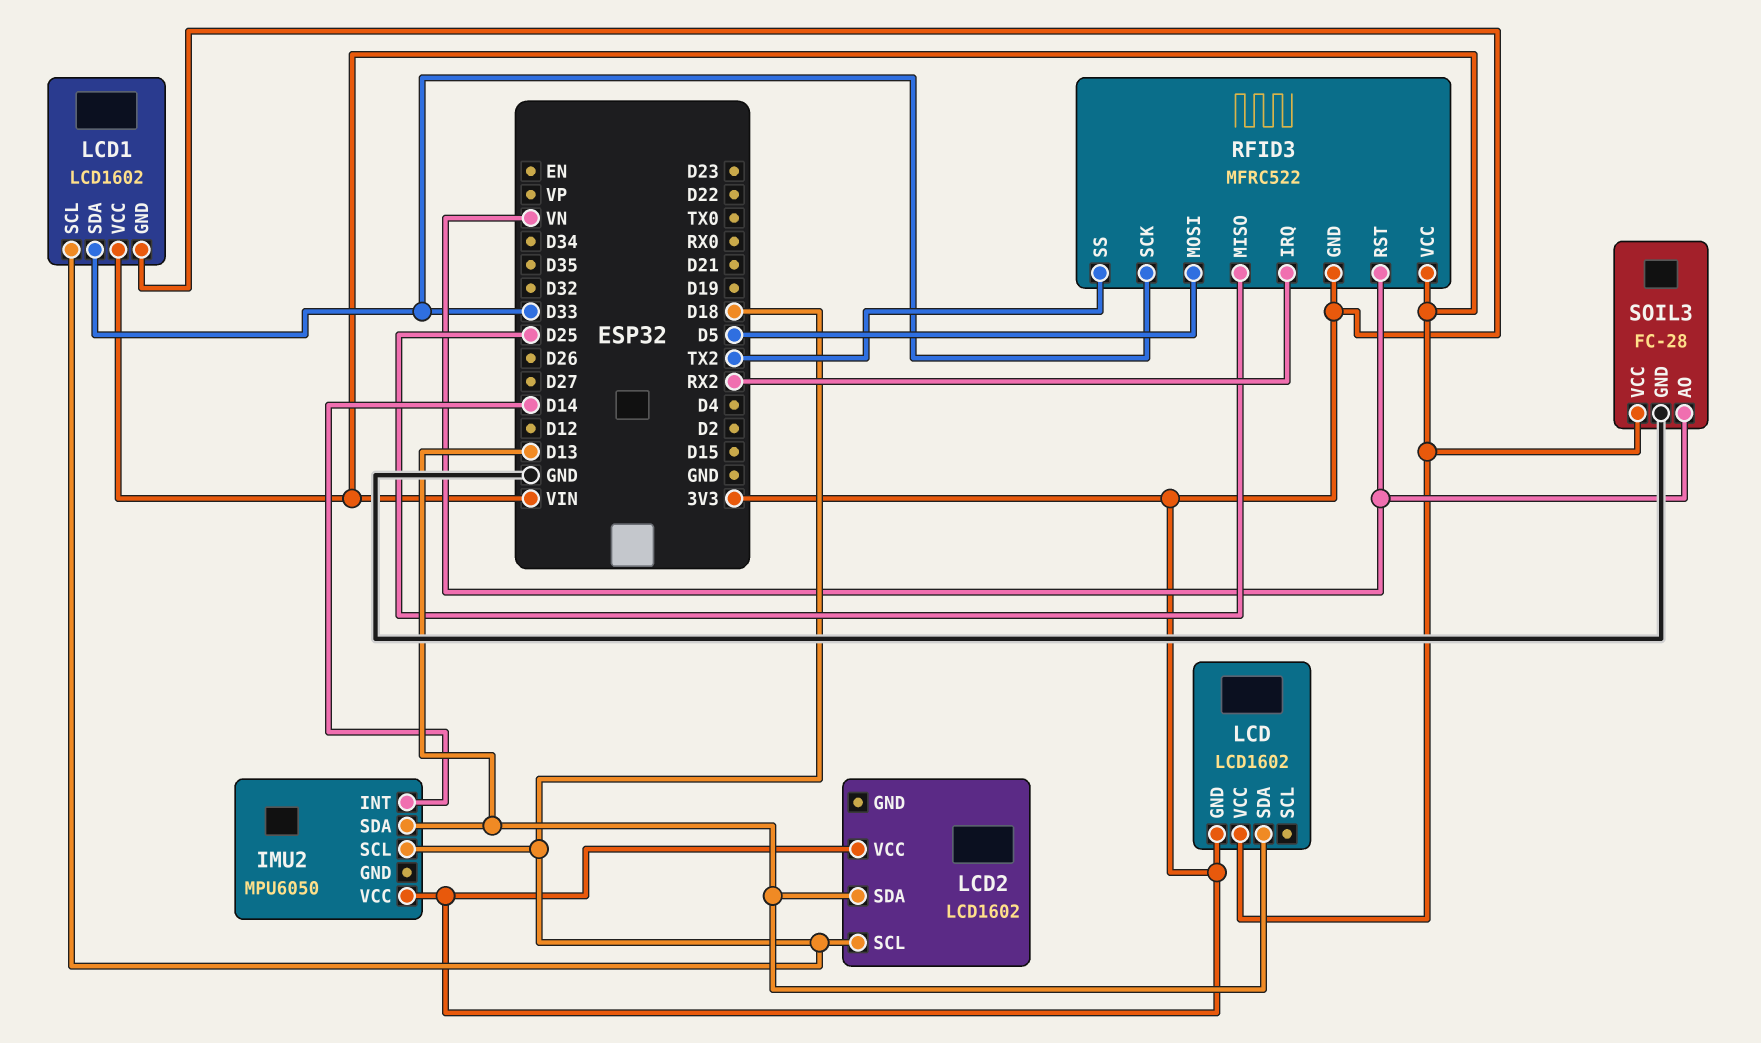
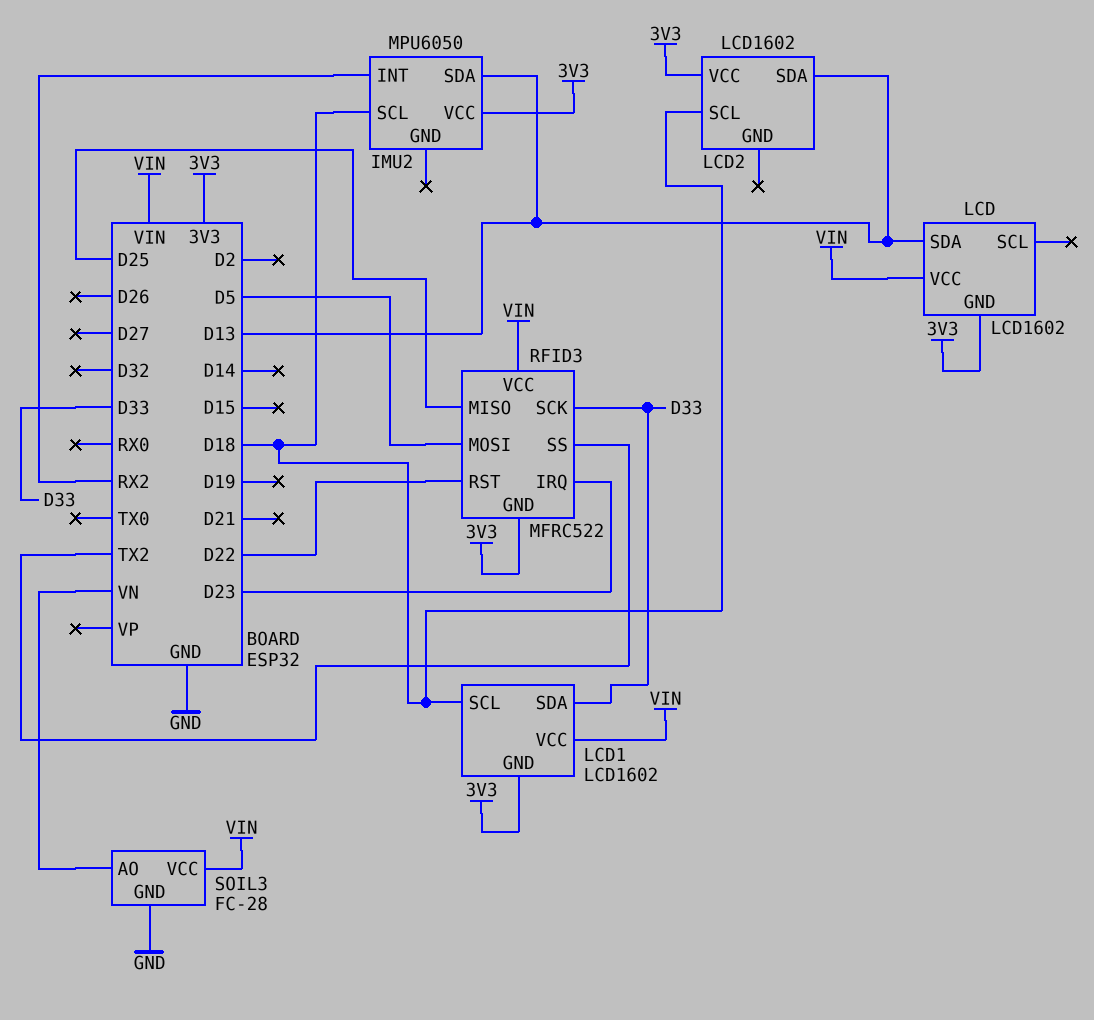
IMU2 pin INT: D14 -> RX2
RFID3 pin IRQ: RX2 -> D23
RFID3 pin RST: VN -> D22

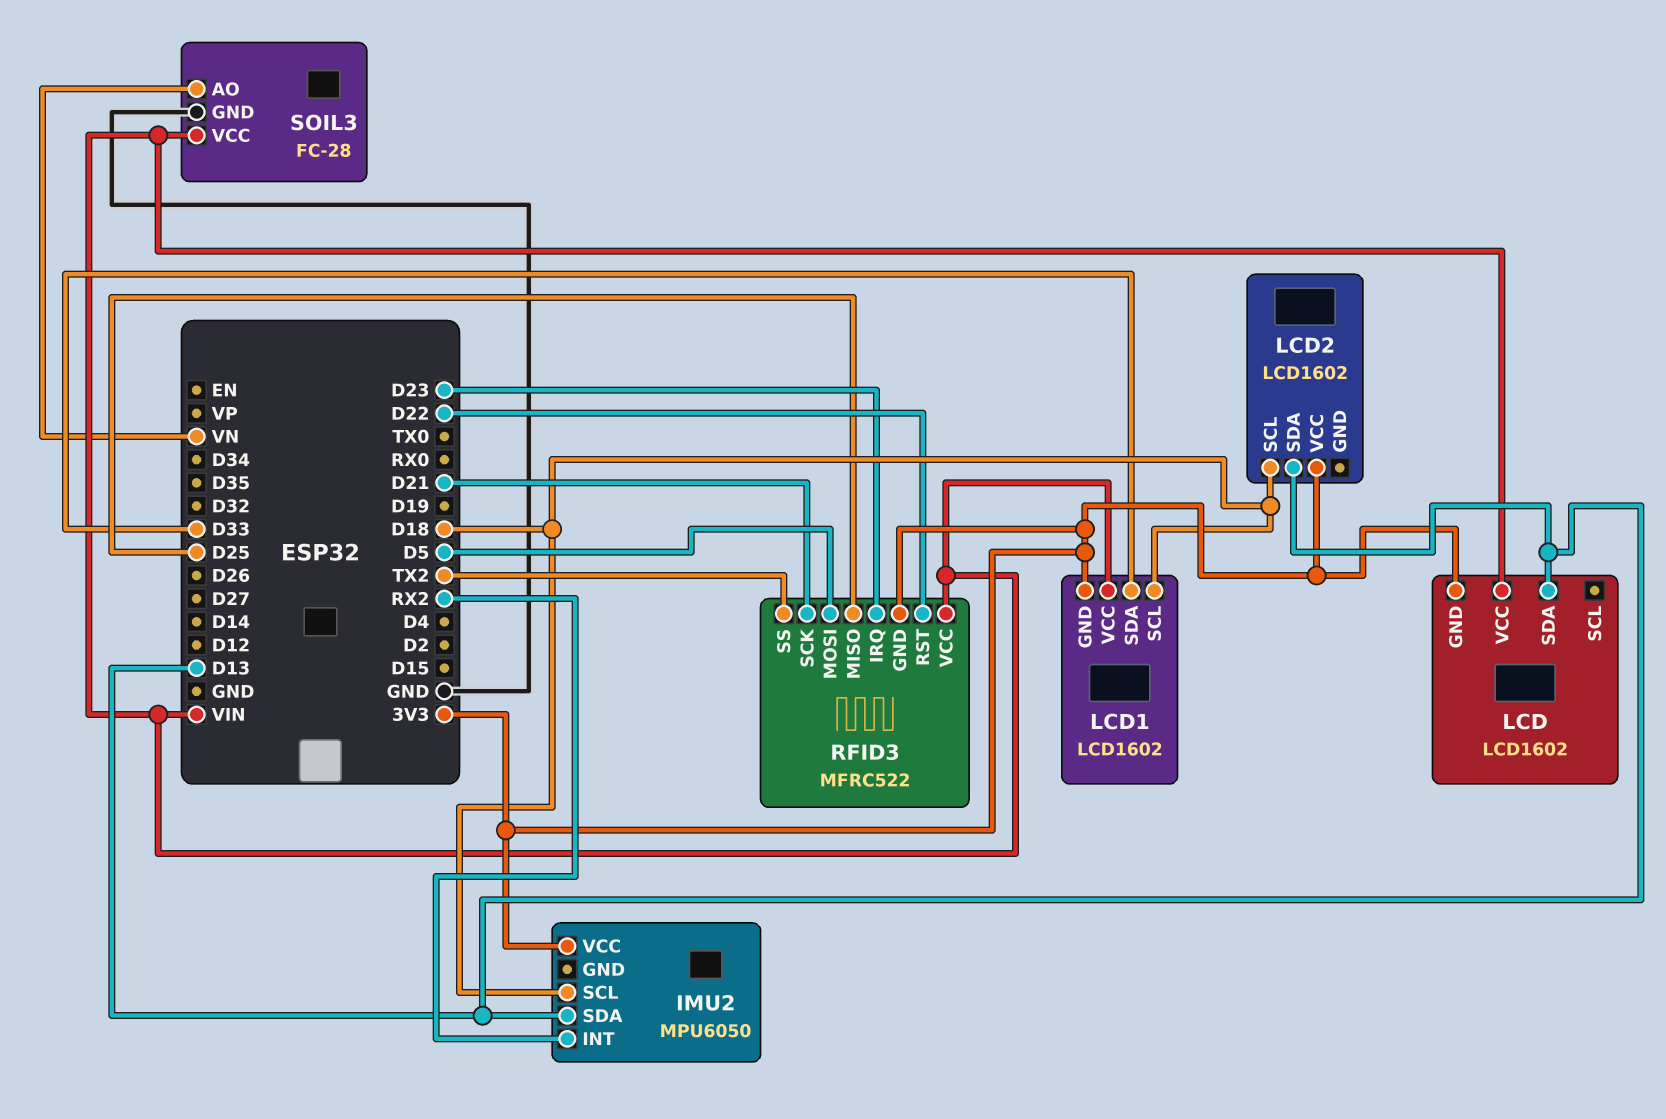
RFID3 pin SCK: D33 -> D21

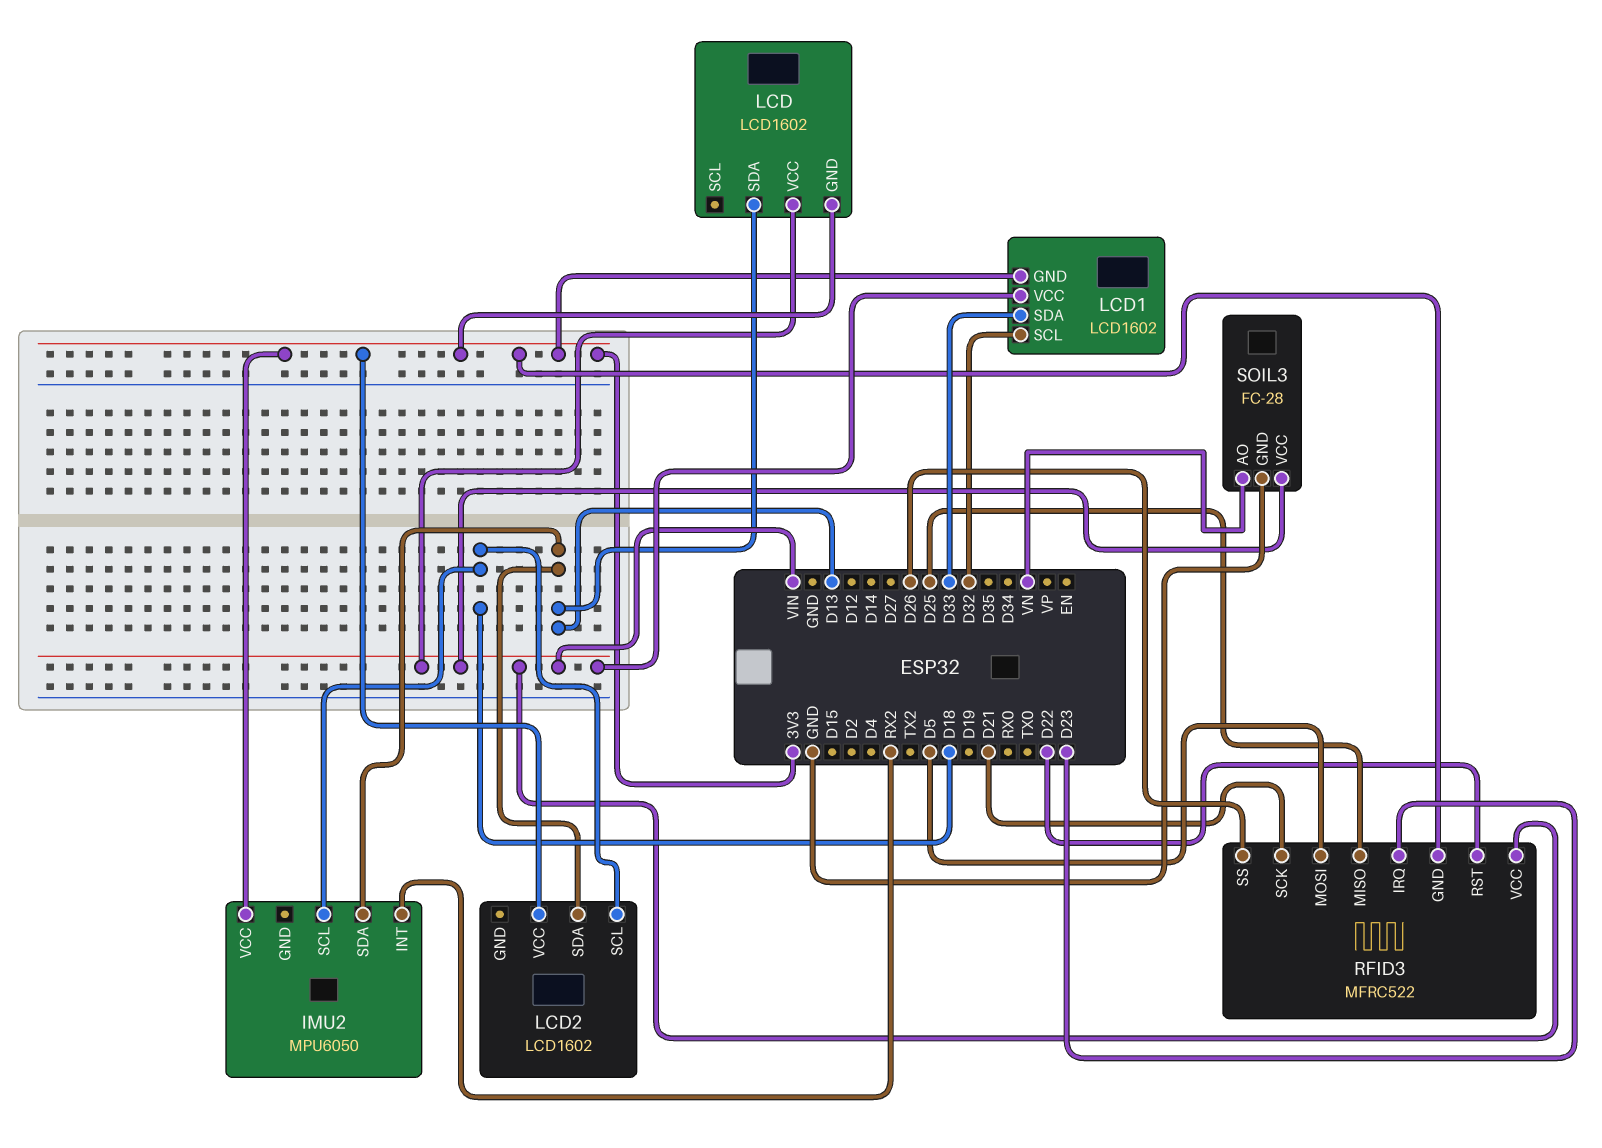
LCD1 pin SCL: D18 -> D32
RFID3 pin SS: TX2 -> D26

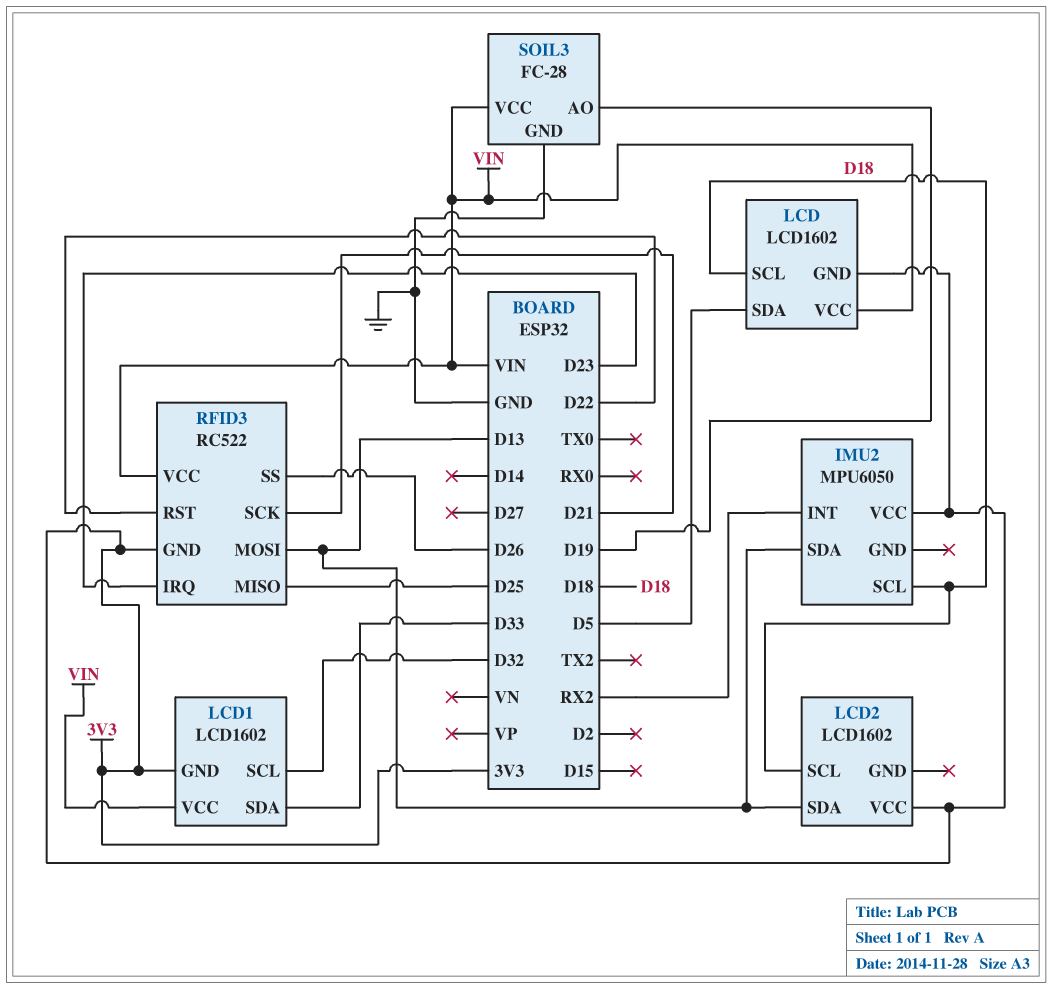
LCD pin SCL: none -> D18
LCD pin SDA: D13 -> D5
RFID3: MFRC522 -> RC522
RFID3 pin MOSI: D5 -> D13
SOIL3 pin AO: VN -> D19

